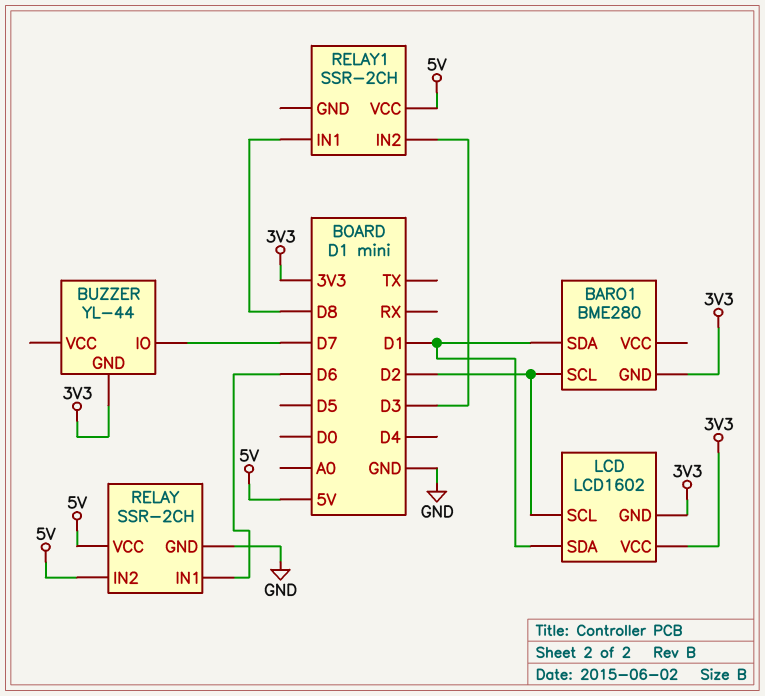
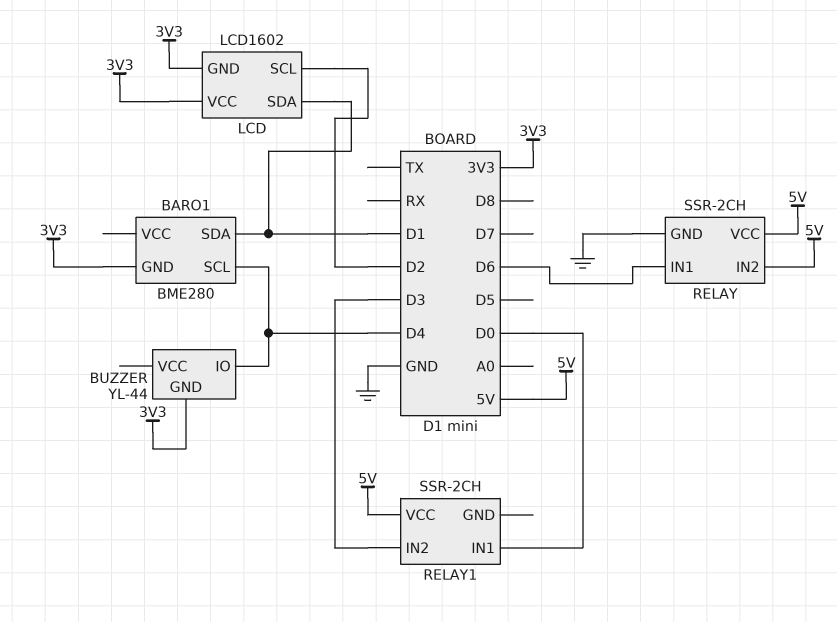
BARO1 pin SCL: D2 -> D4
BUZZER pin IO: D7 -> D4
RELAY1 pin IN1: D8 -> D0

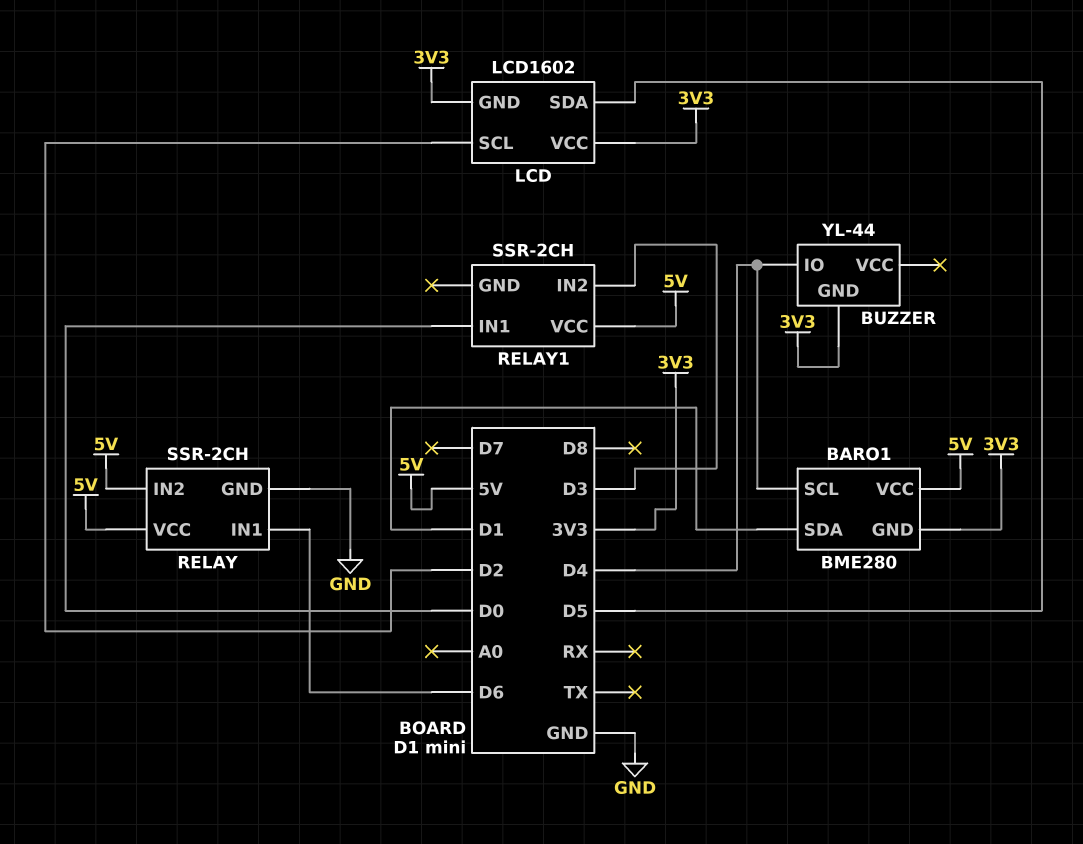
BARO1 pin VCC: none -> 5V
LCD pin SDA: D1 -> D5

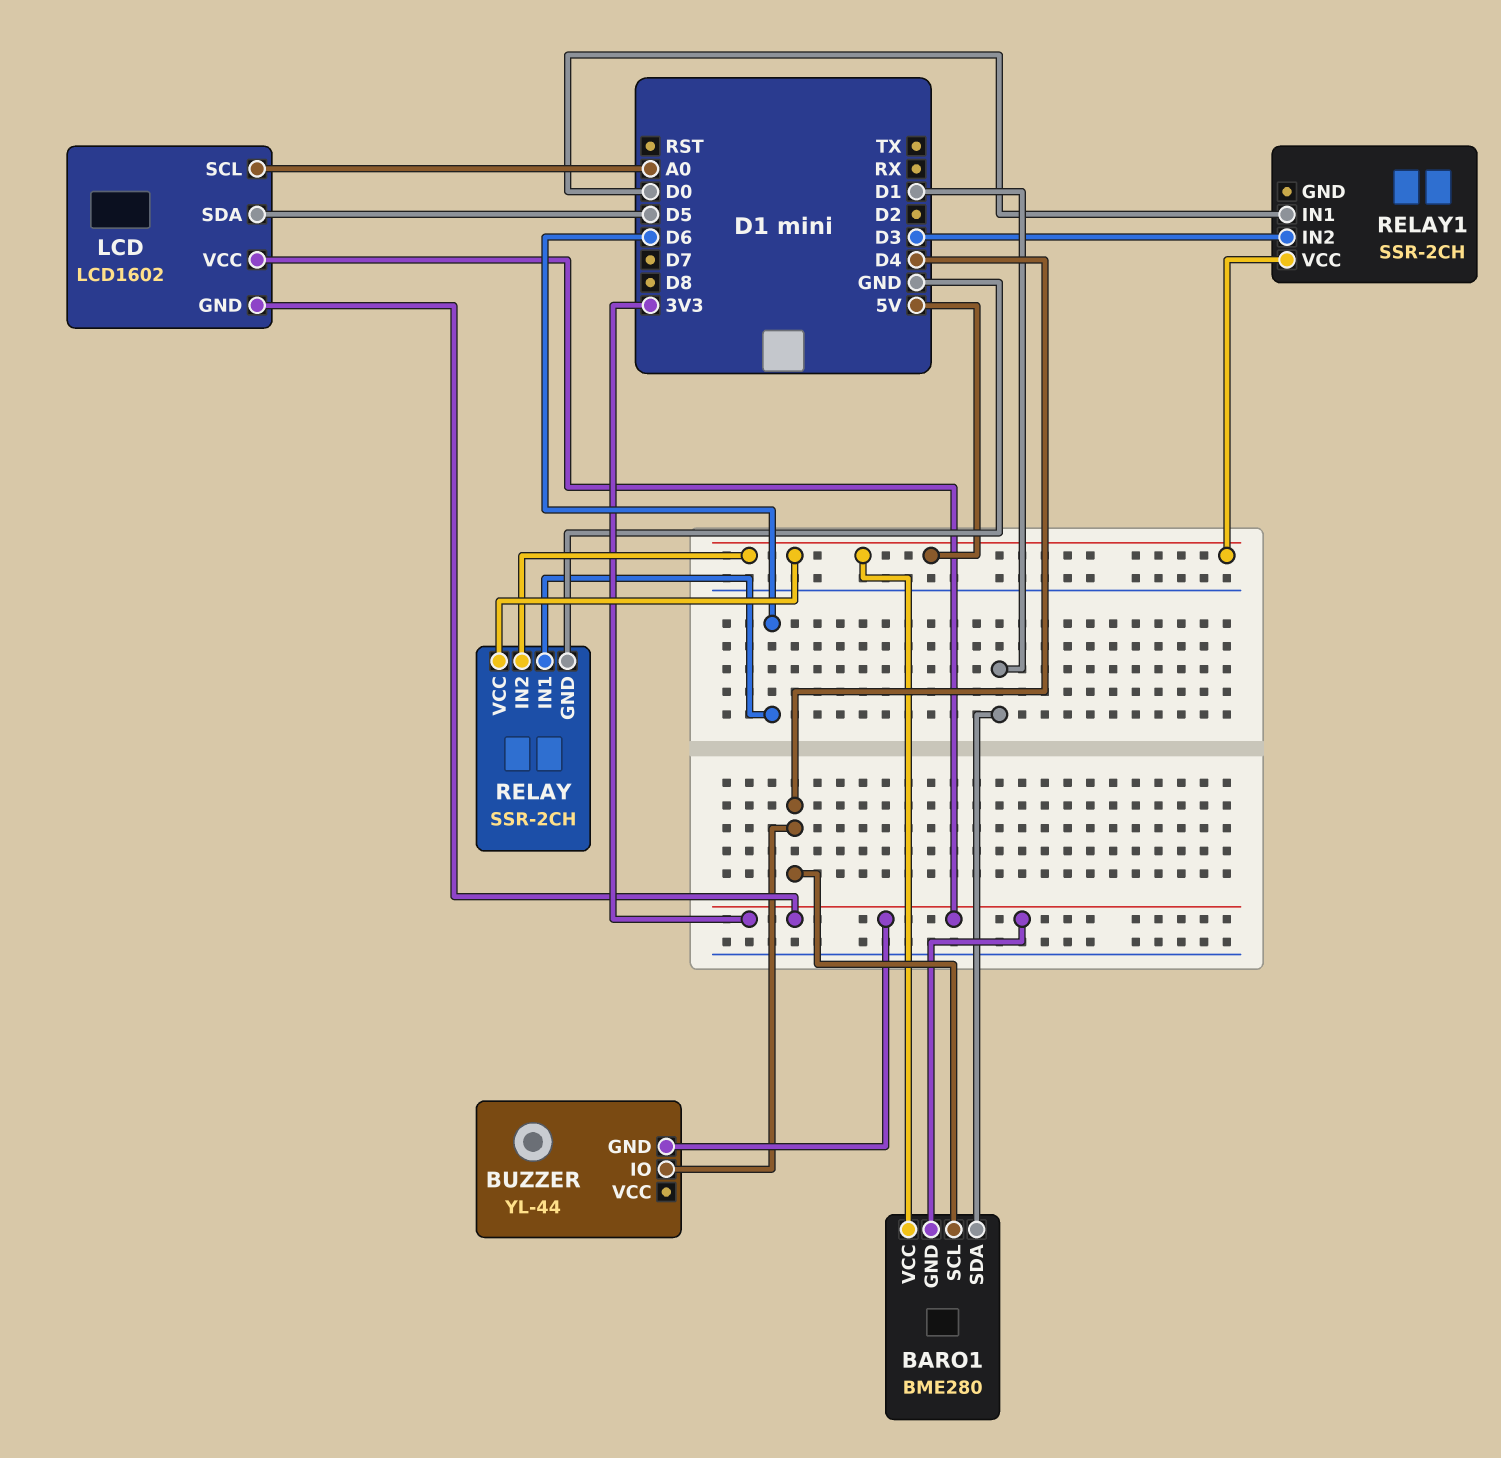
LCD pin SCL: D2 -> A0

